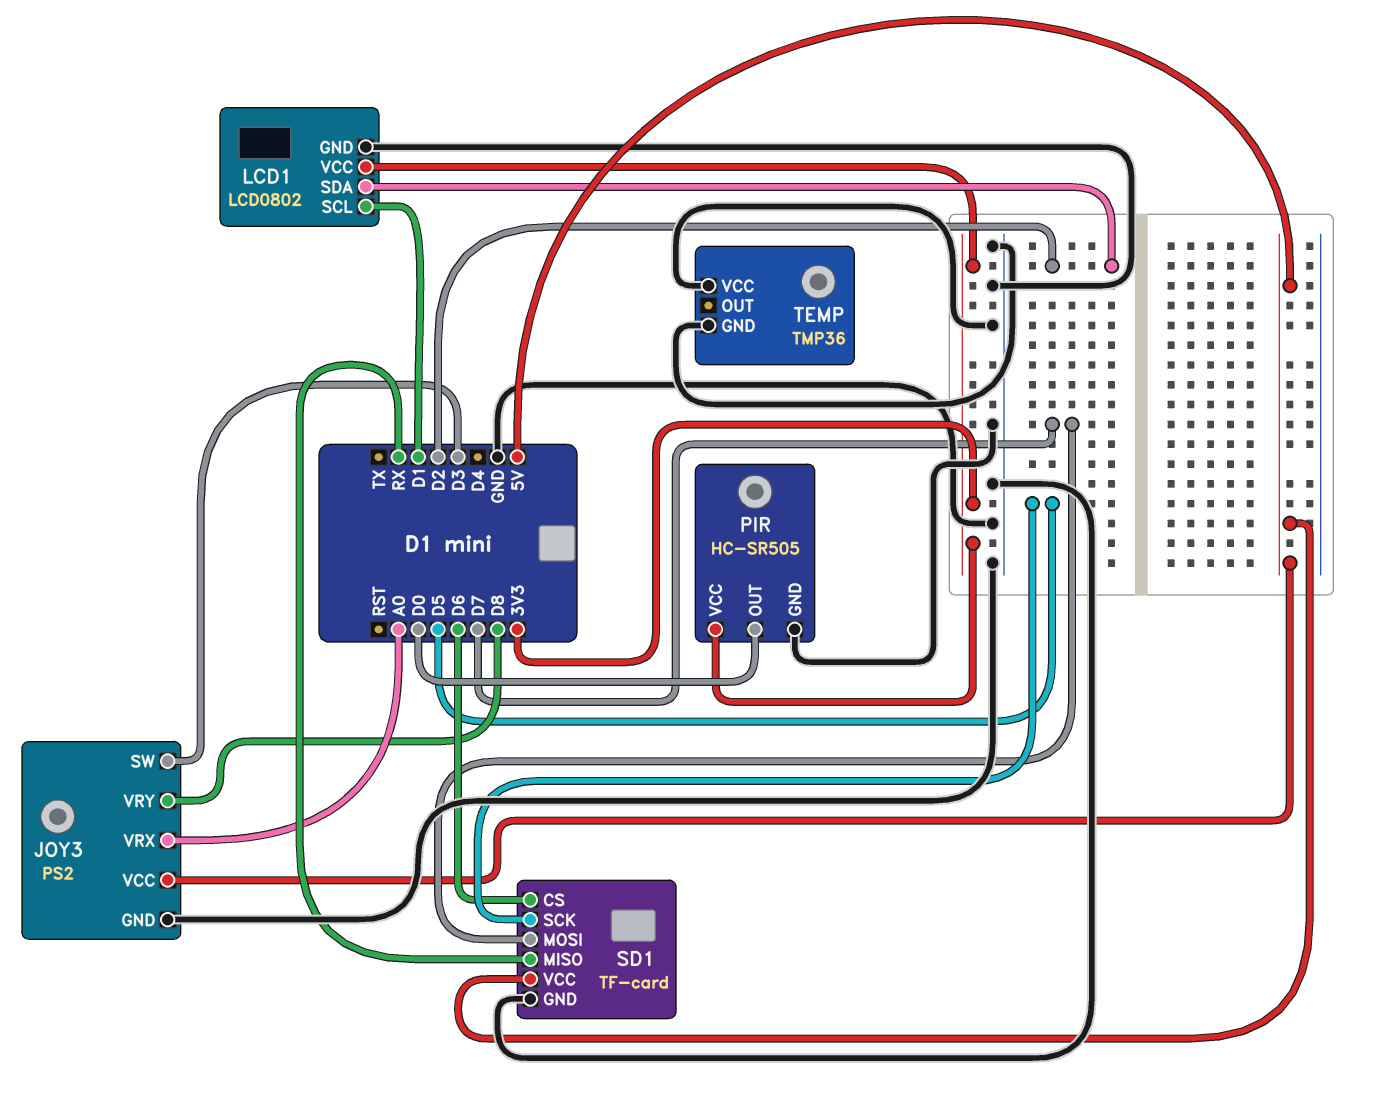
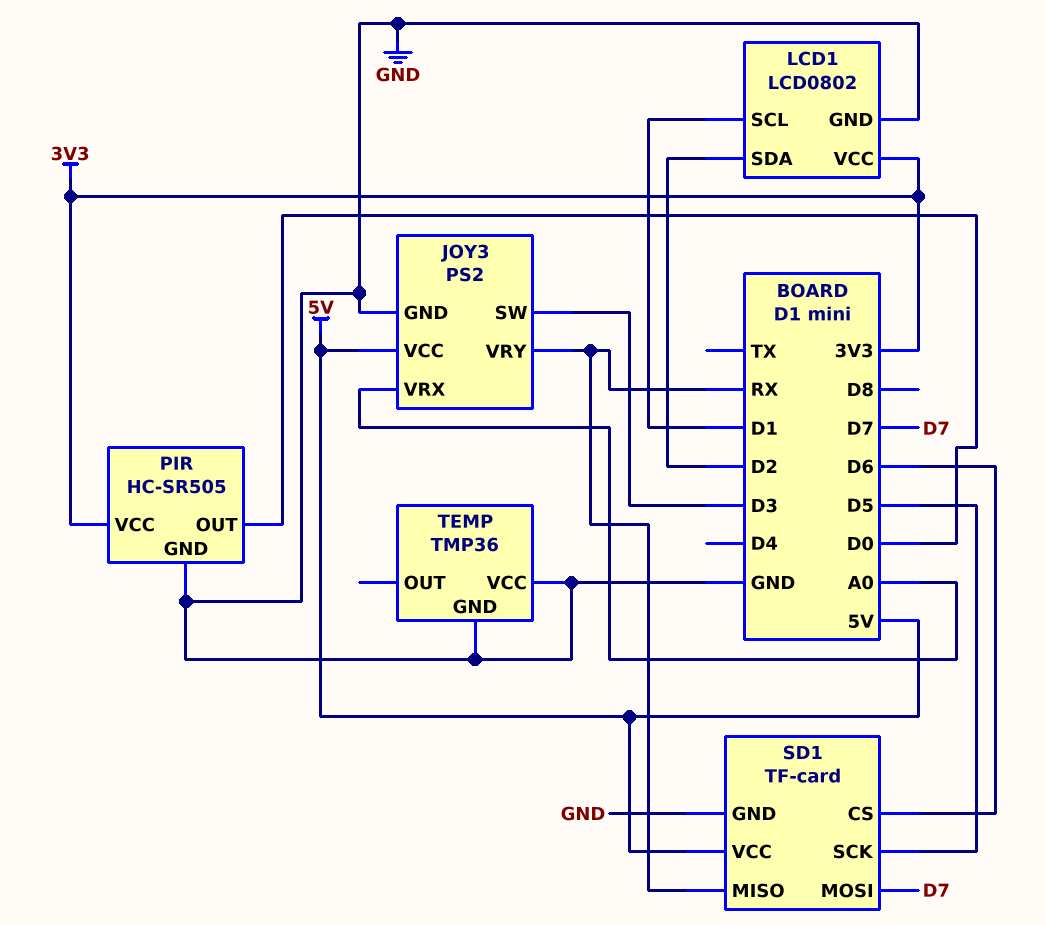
JOY3 pin VRY: D8 -> RX

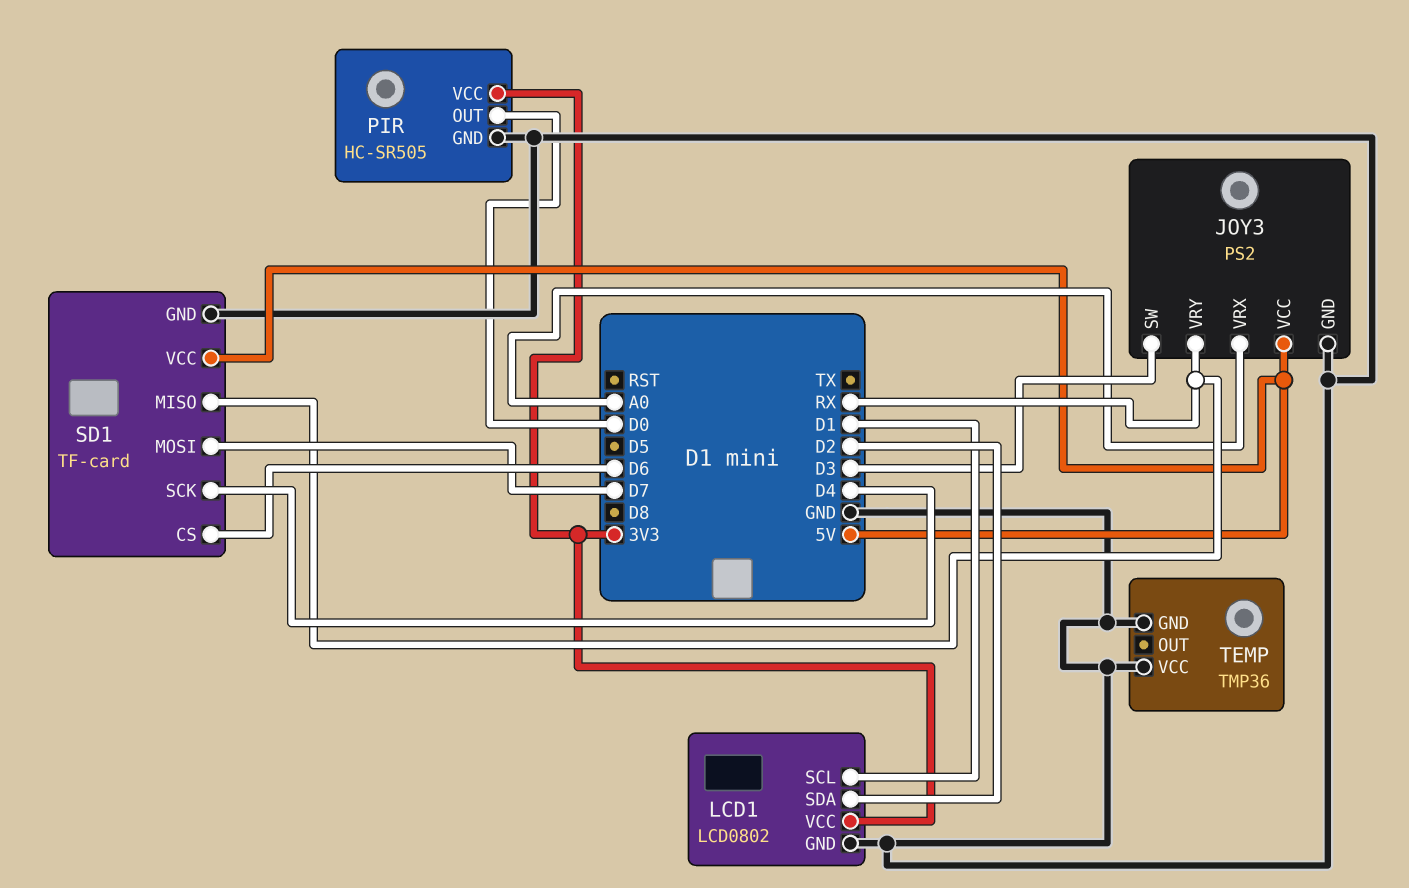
SD1 pin SCK: D5 -> D4

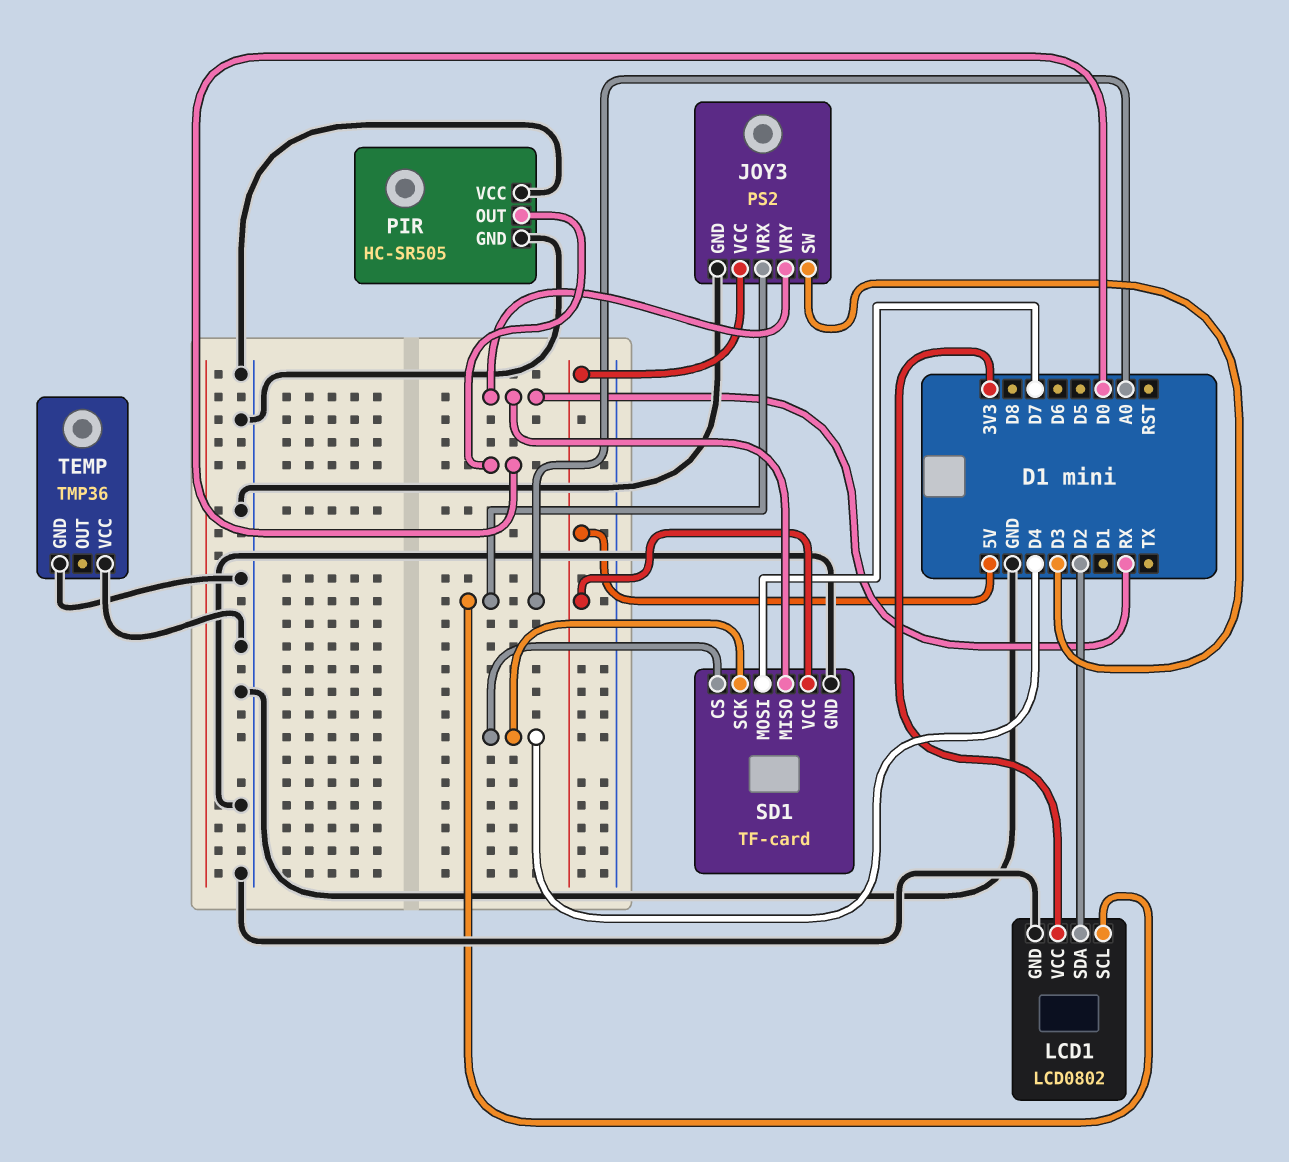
LCD1 pin SCL: D1 -> A0
PIR pin VCC: 3V3 -> GND
SD1 pin CS: D6 -> D4

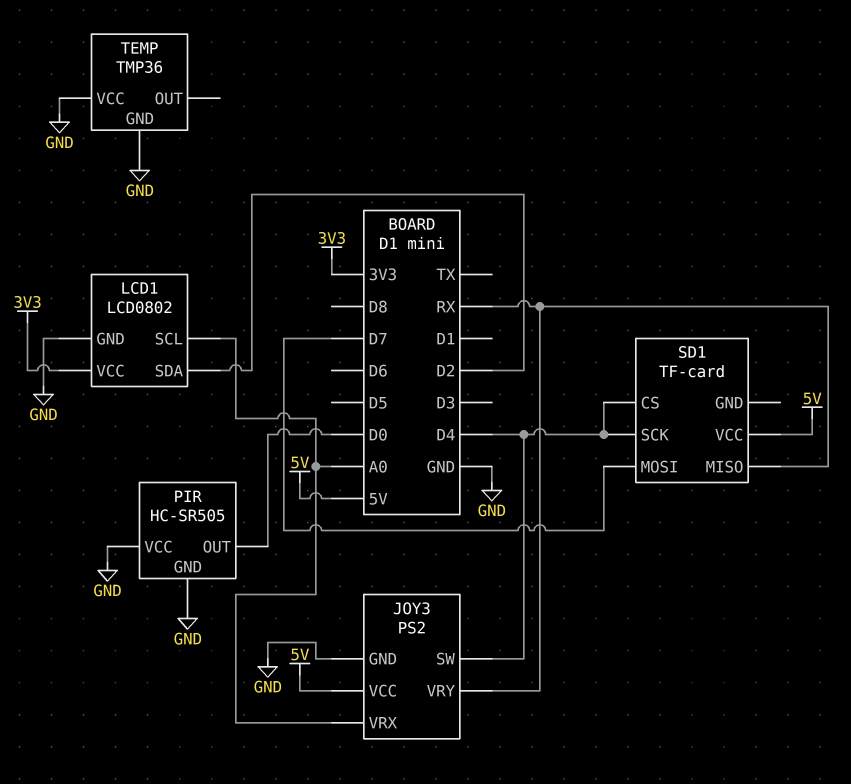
JOY3 pin SW: D3 -> D4
SD1 pin GND: GND -> none

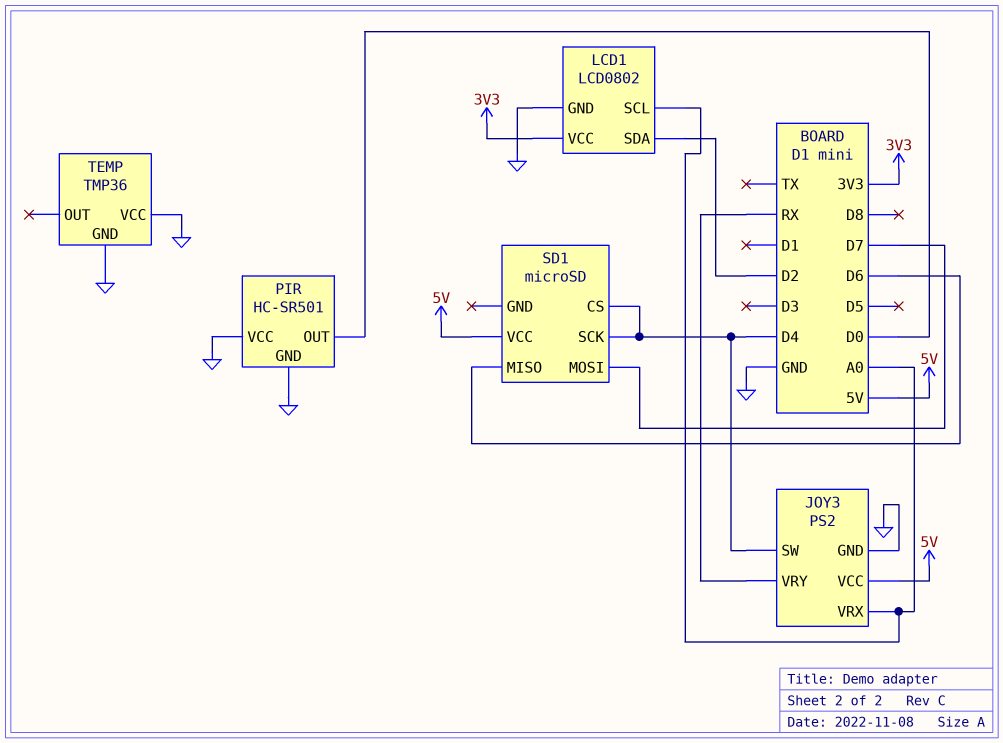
PIR: HC-SR505 -> HC-SR501
SD1: TF-card -> microSD
SD1 pin MISO: RX -> D6

